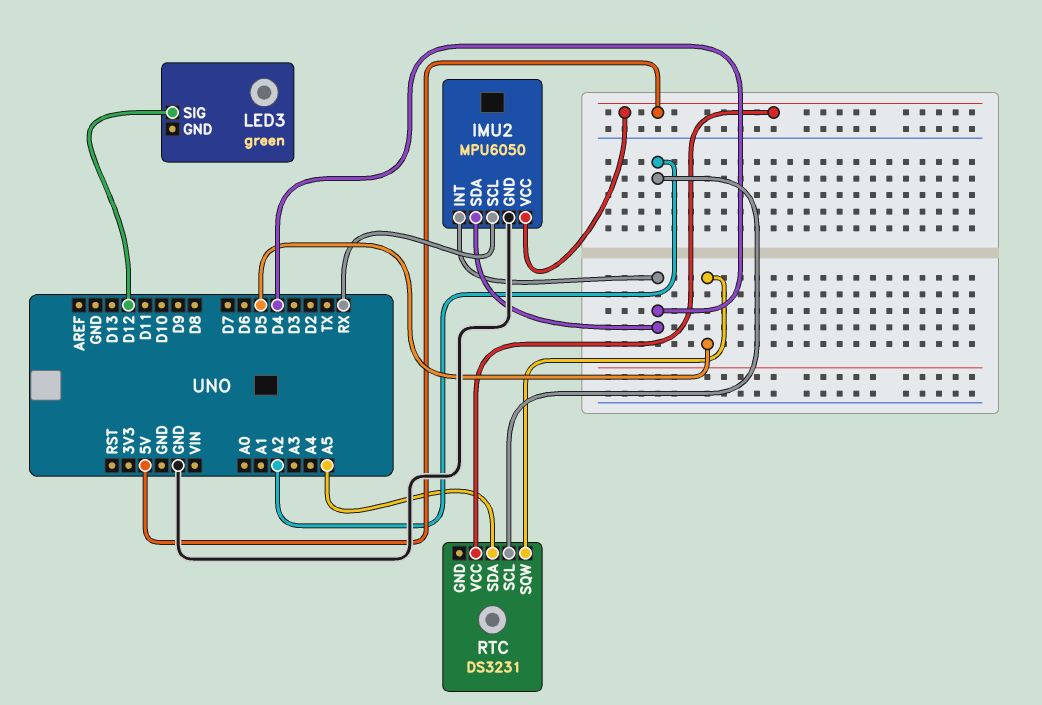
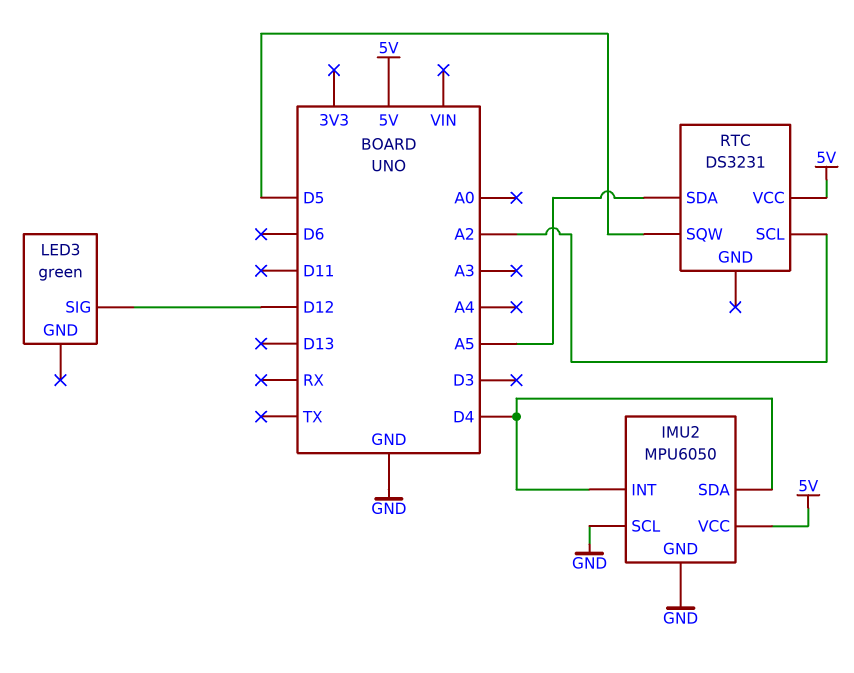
IMU2 pin SCL: RX -> GND

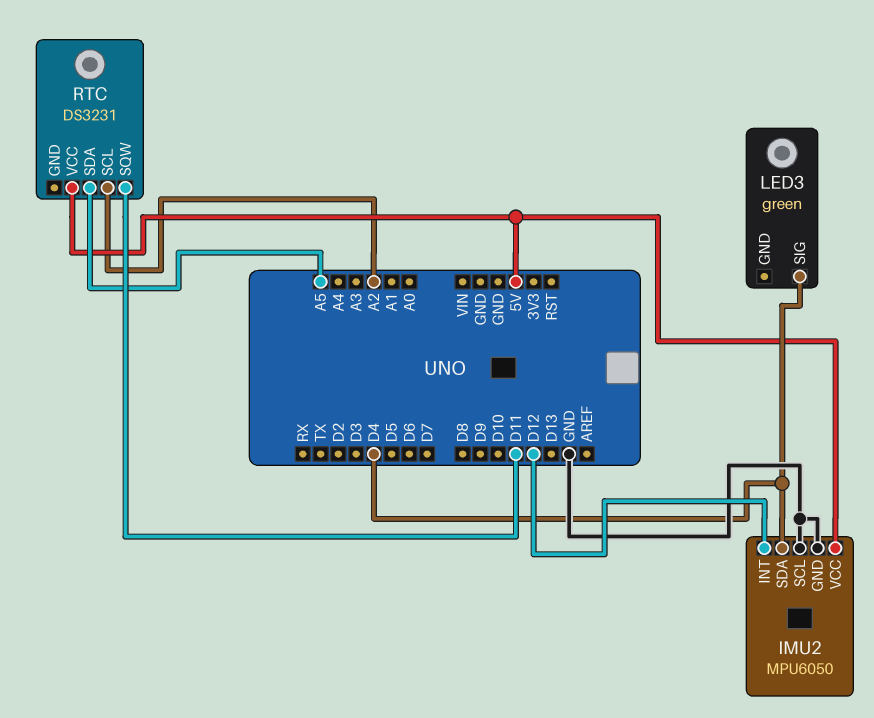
IMU2 pin INT: D4 -> D12
LED3 pin SIG: D12 -> D4
RTC pin SQW: D5 -> D11

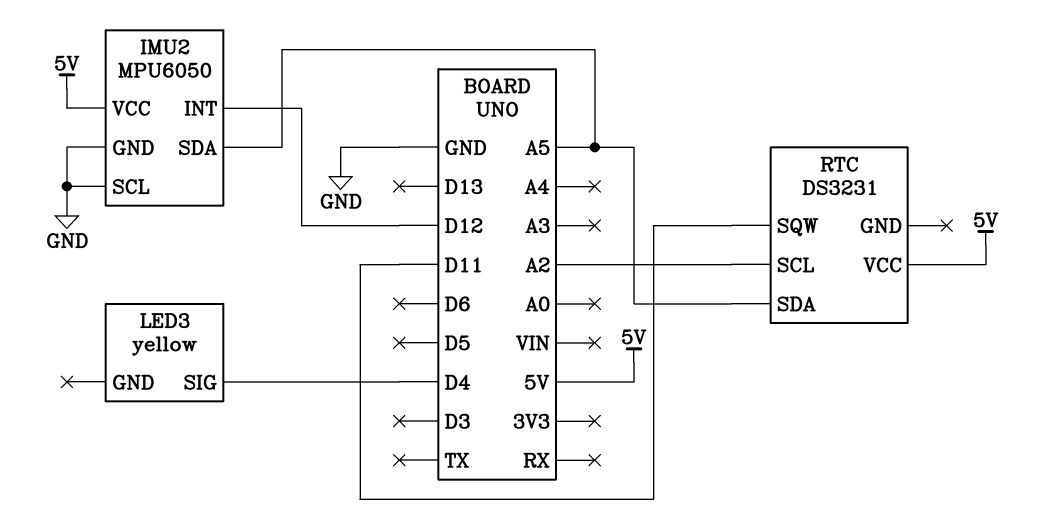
IMU2 pin SDA: D4 -> A5
LED3: green -> yellow

